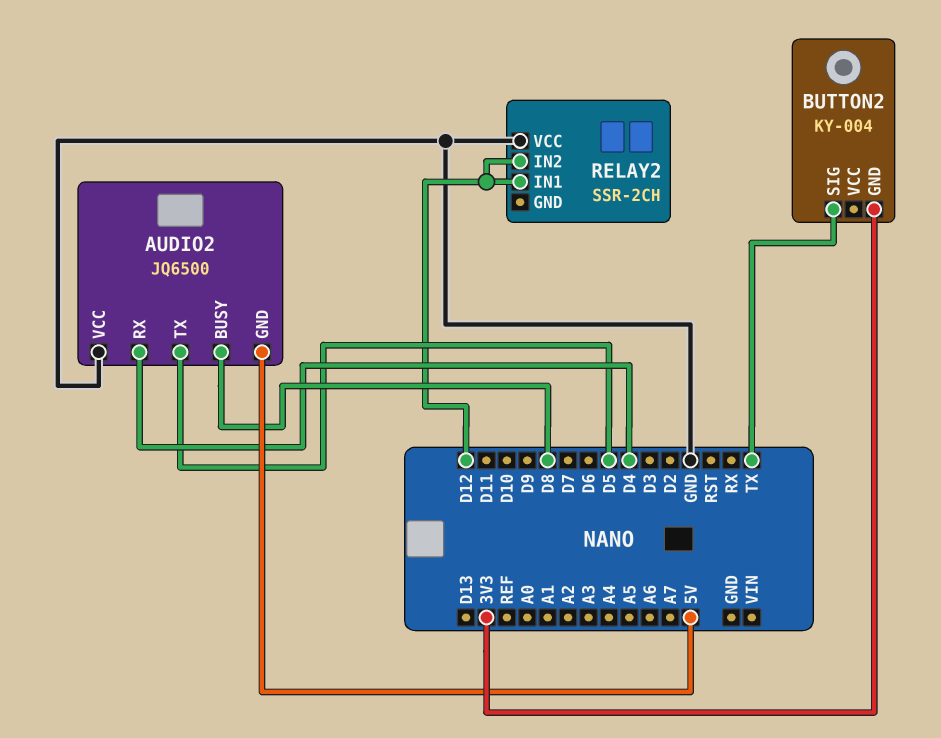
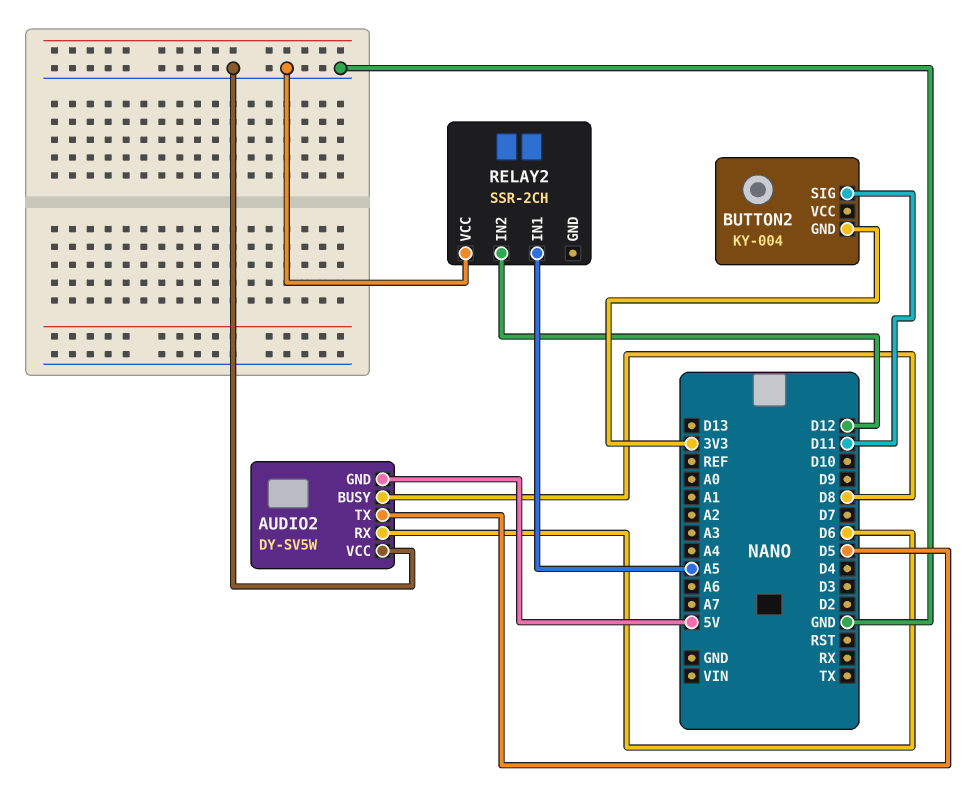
AUDIO2: JQ6500 -> DY-SV5W
AUDIO2 pin RX: D4 -> D6
BUTTON2 pin SIG: TX -> D11
RELAY2 pin IN1: D12 -> A5

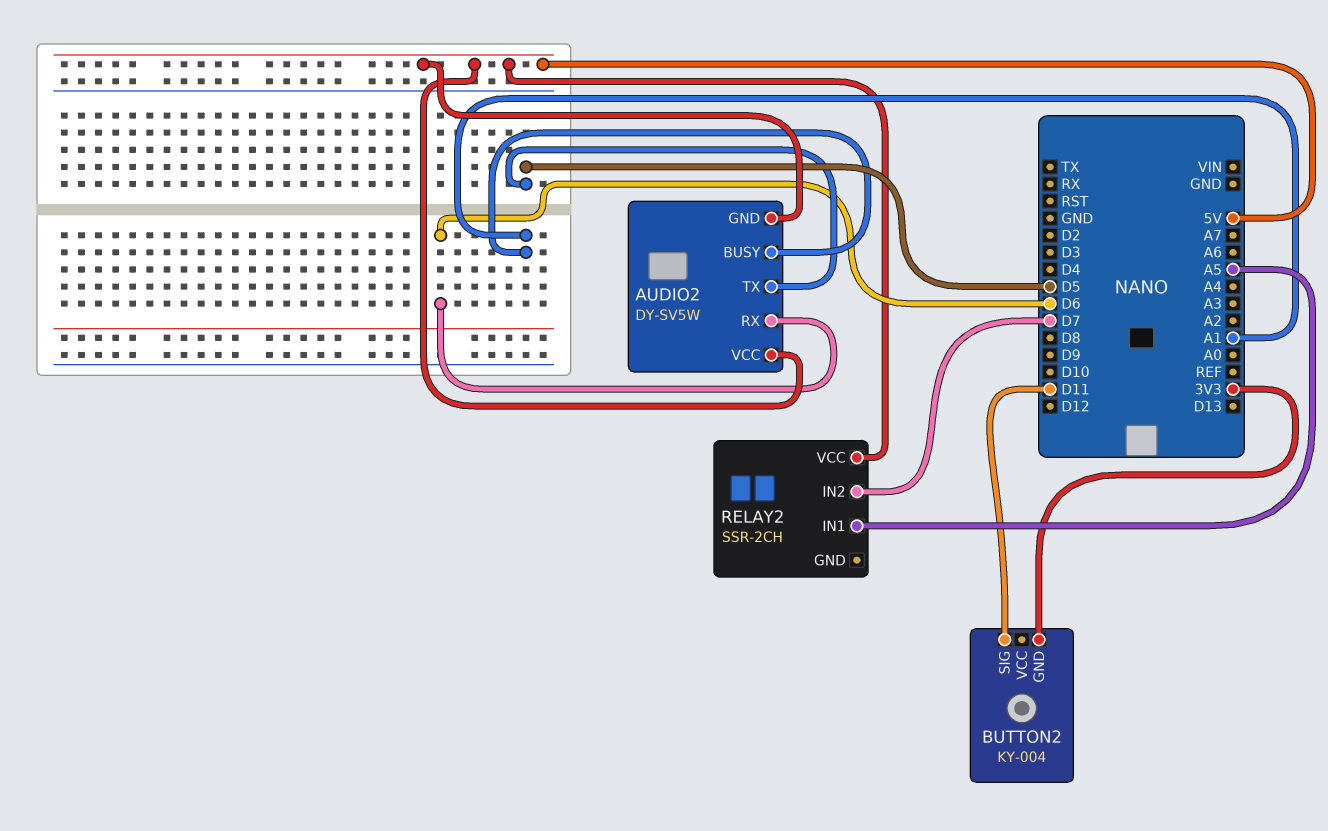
AUDIO2 pin BUSY: D8 -> A1
AUDIO2 pin VCC: GND -> 5V
RELAY2 pin IN2: D12 -> D7
RELAY2 pin VCC: GND -> 5V

